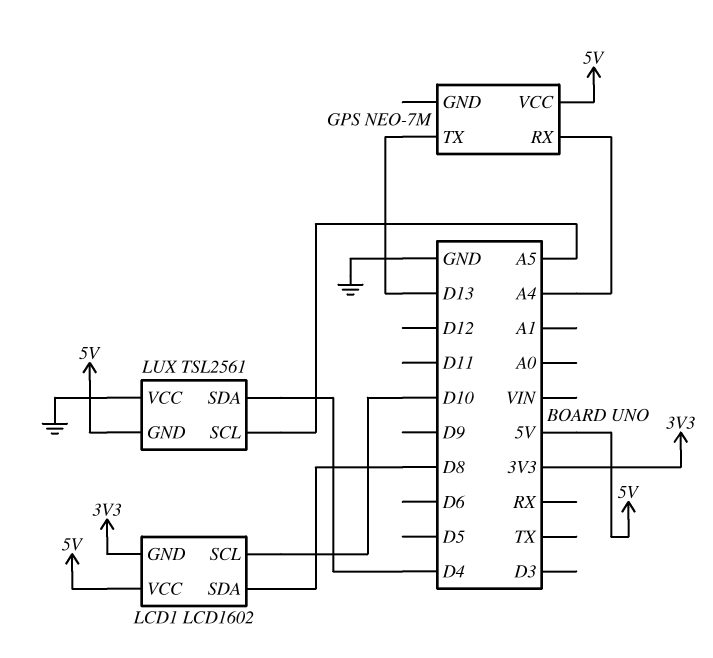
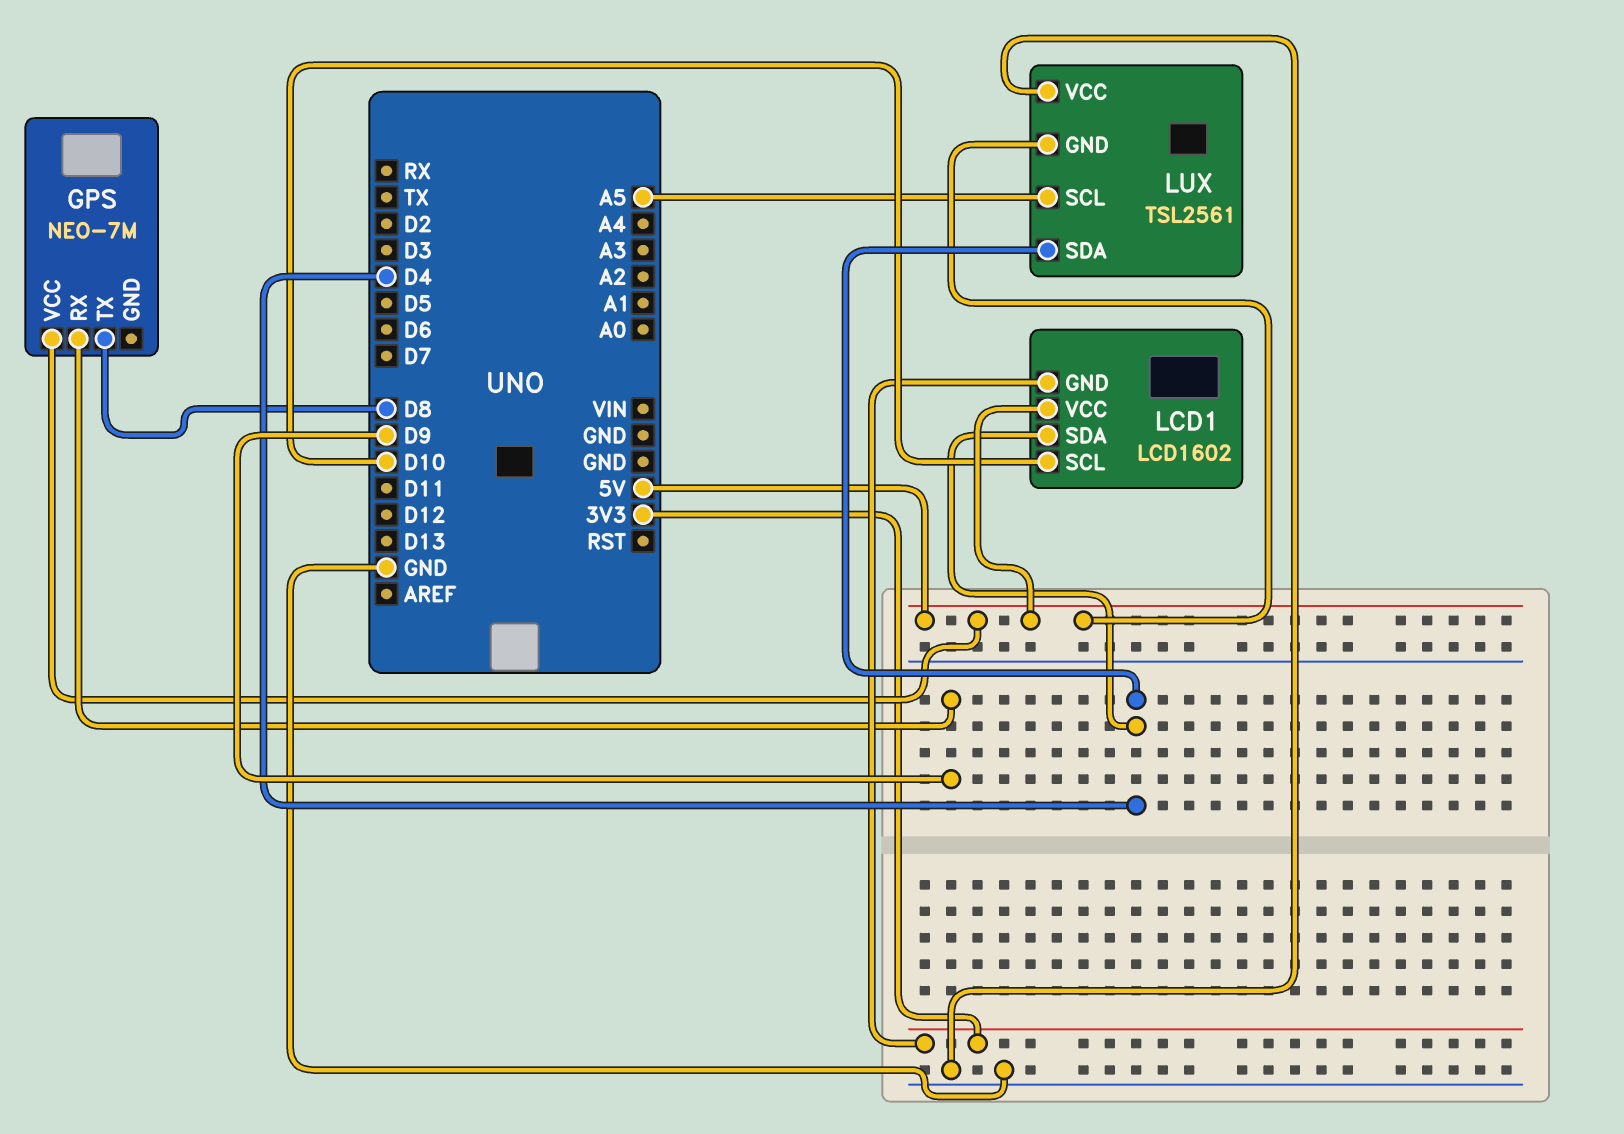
GPS pin RX: A4 -> D9
GPS pin TX: D13 -> D8
LCD1 pin SDA: D8 -> D4

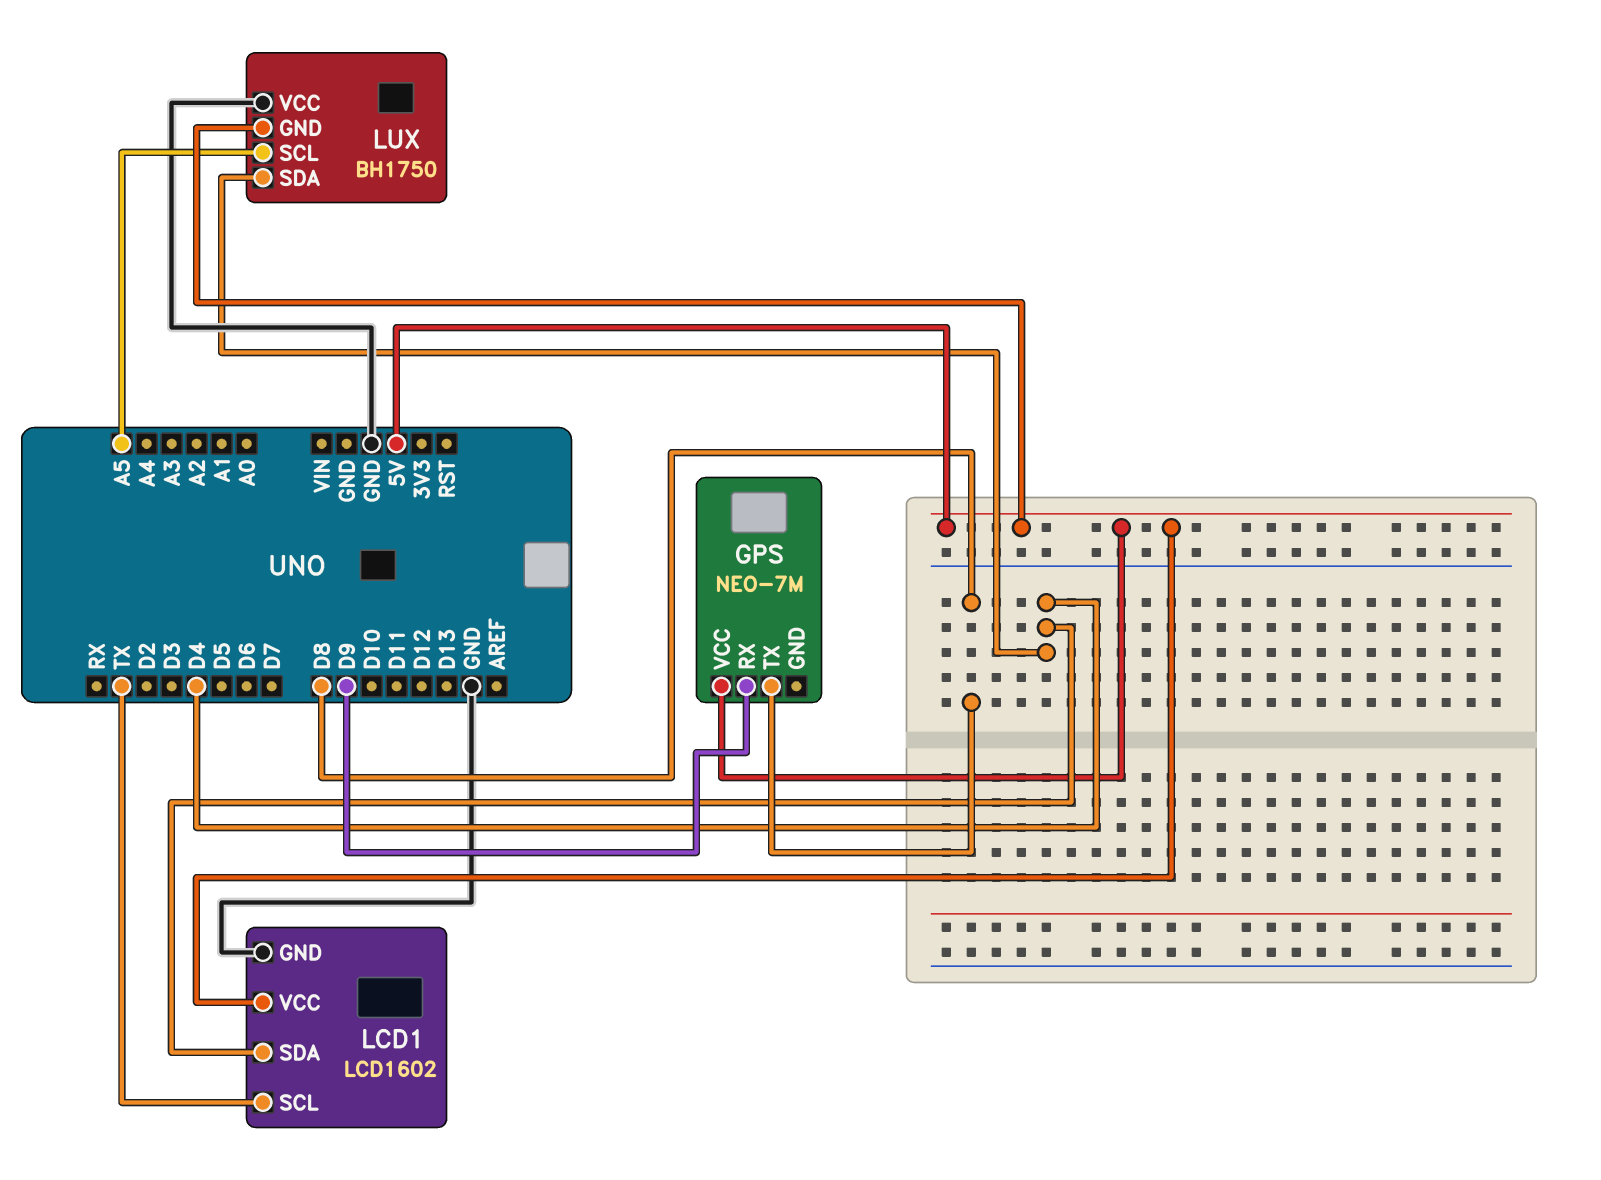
LCD1 pin GND: 3V3 -> GND
LCD1 pin SCL: D10 -> TX
LUX: TSL2561 -> BH1750

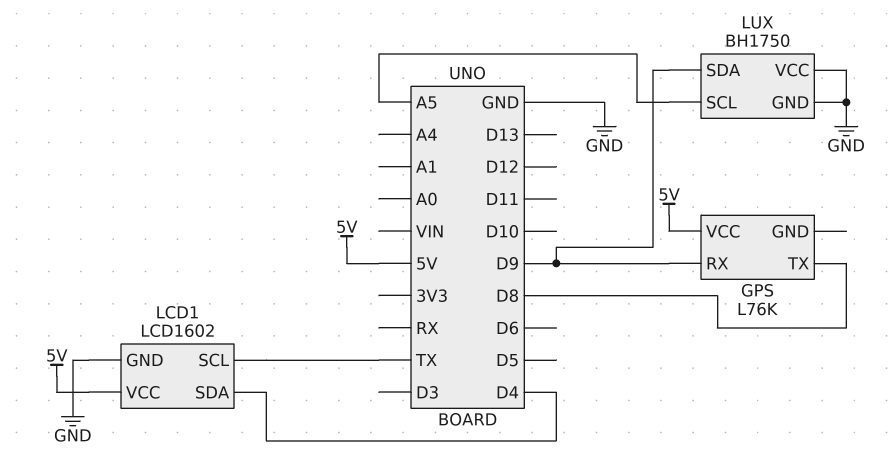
GPS: NEO-7M -> L76K
LUX pin GND: 5V -> GND
LUX pin SDA: D4 -> D9

